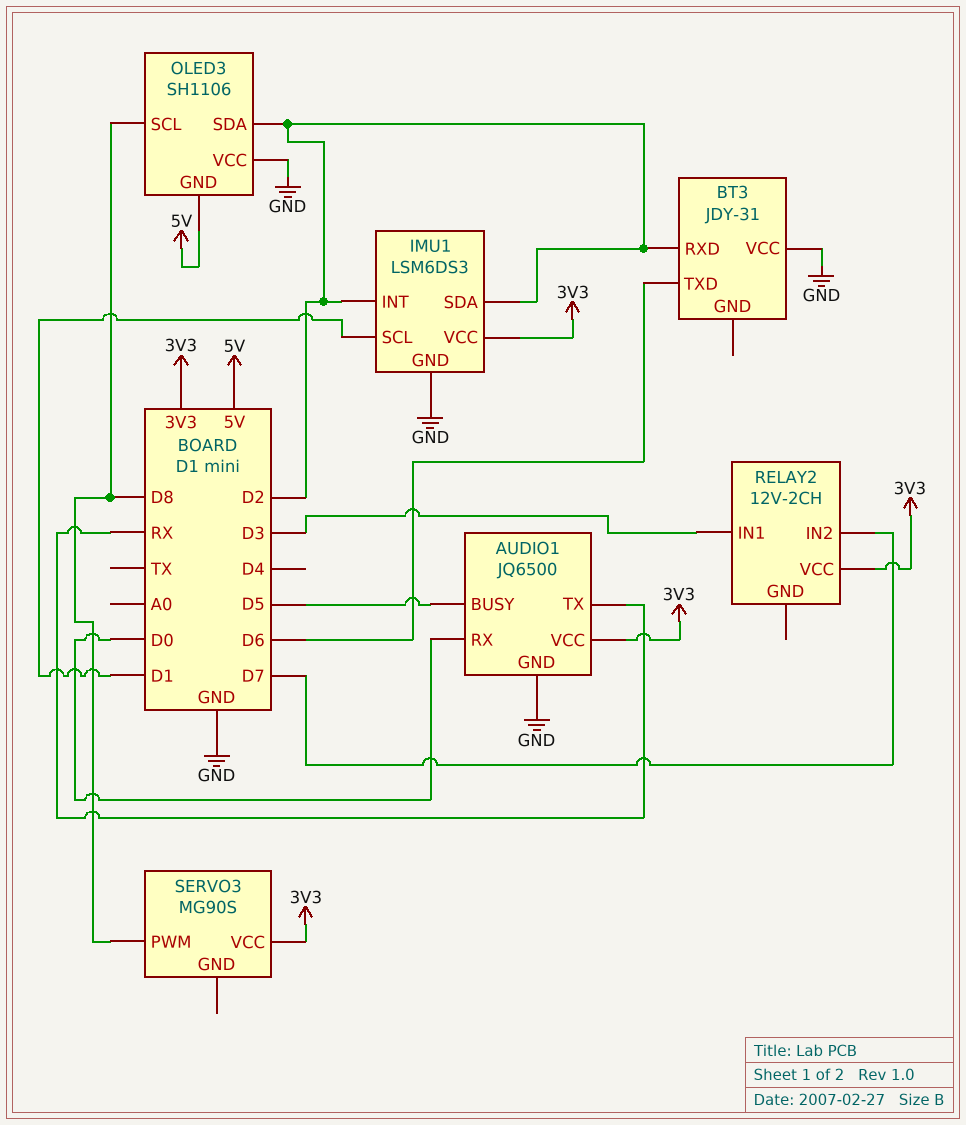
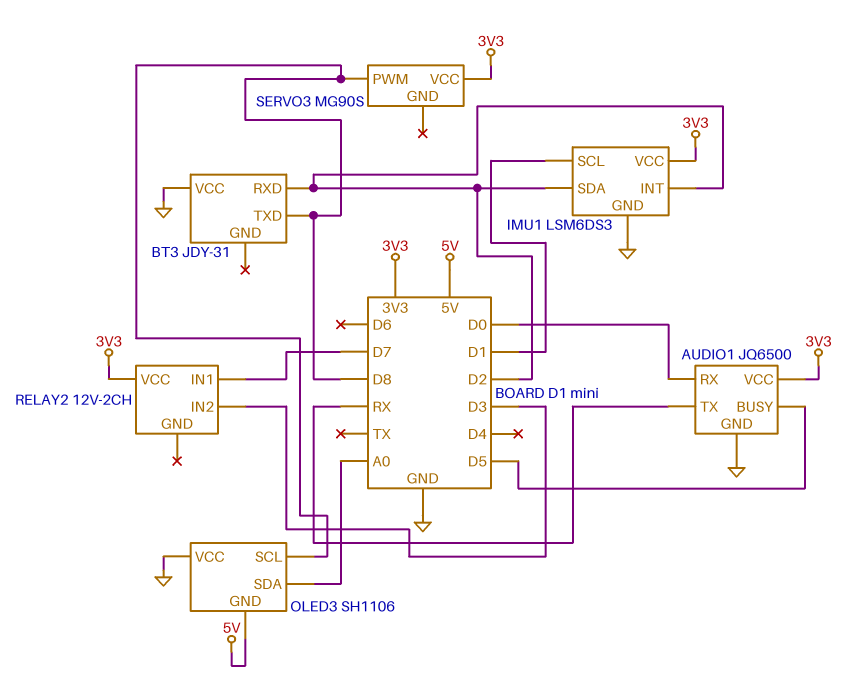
BT3 pin TXD: D6 -> D8
OLED3 pin SDA: D2 -> A0
RELAY2 pin IN1: D3 -> D7
RELAY2 pin IN2: D7 -> D3

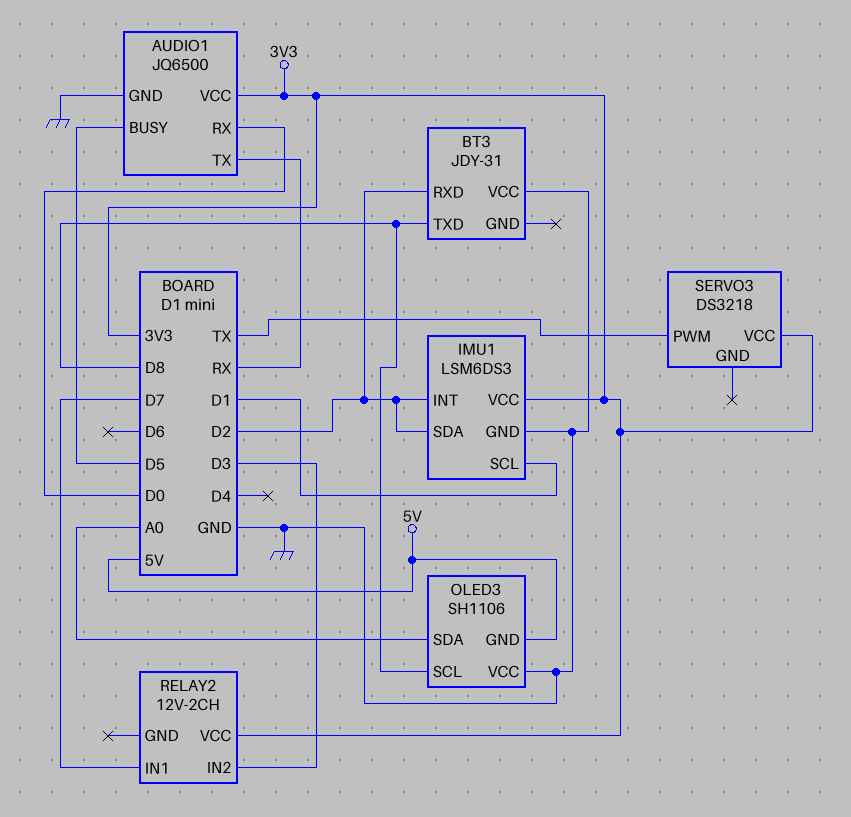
SERVO3: MG90S -> DS3218
SERVO3 pin PWM: D8 -> TX

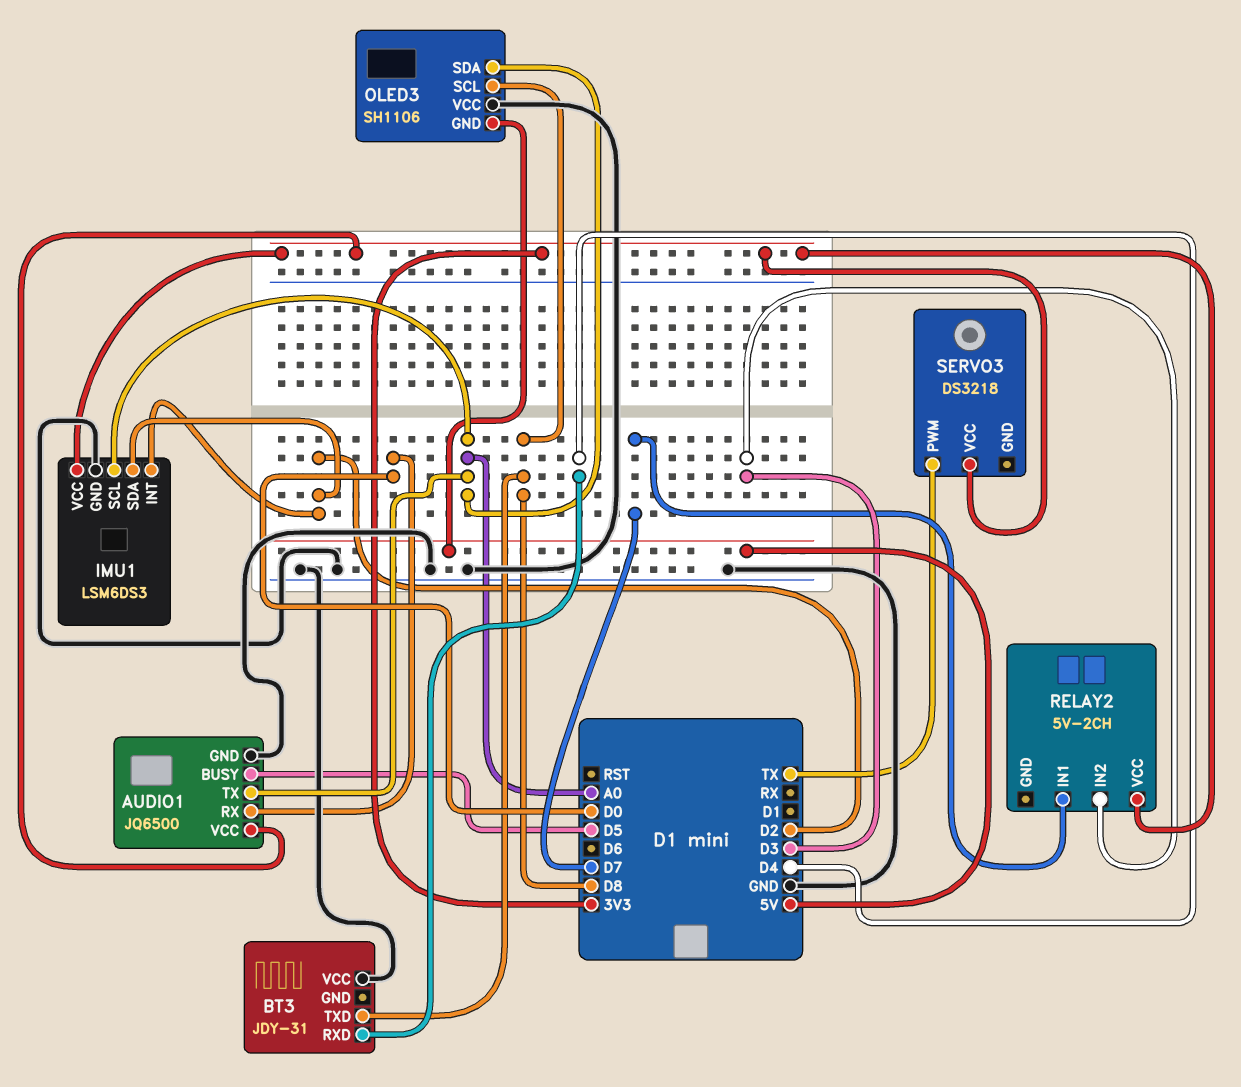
AUDIO1 pin TX: RX -> A0
BT3 pin RXD: D2 -> D4
IMU1 pin SCL: D1 -> A0
RELAY2: 12V-2CH -> 5V-2CH

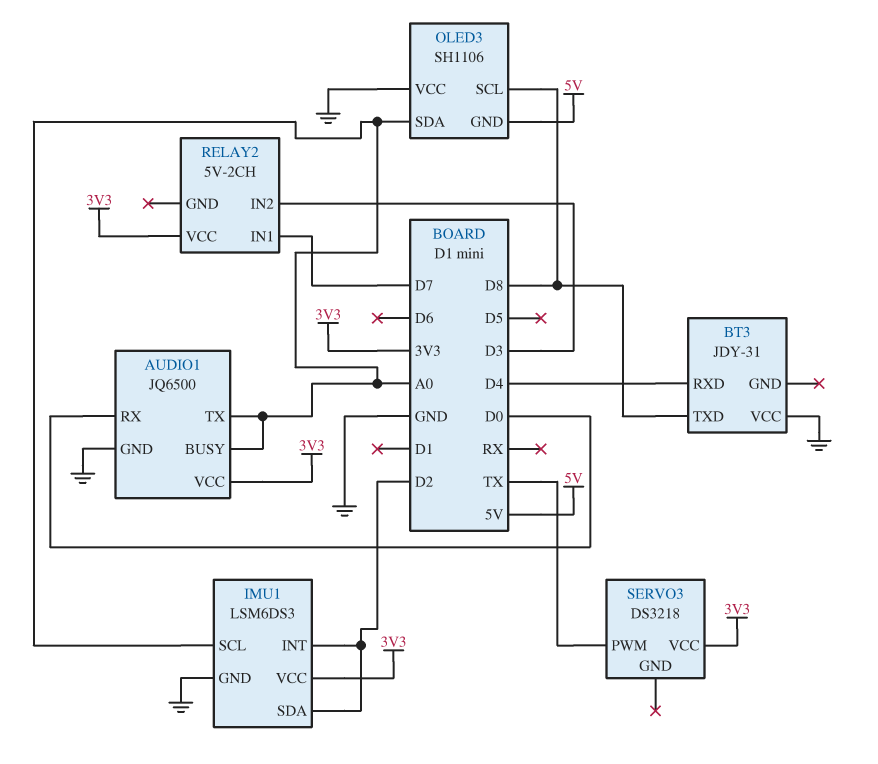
AUDIO1 pin BUSY: D5 -> A0

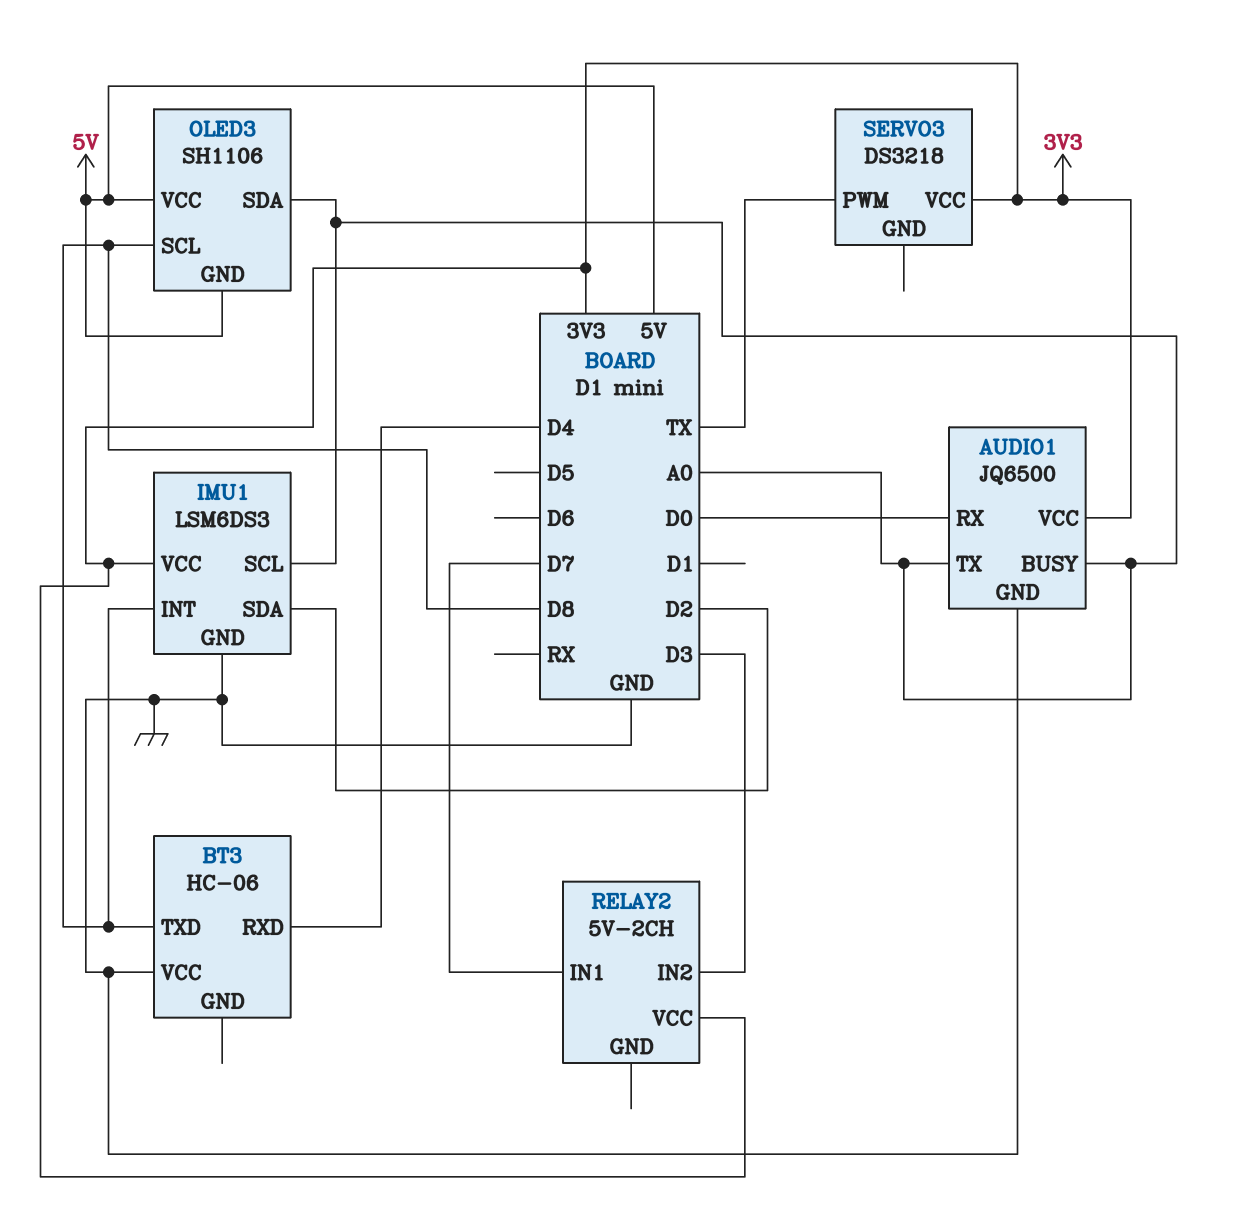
BT3: JDY-31 -> HC-06
IMU1 pin INT: D2 -> D8
OLED3 pin VCC: GND -> 5V

